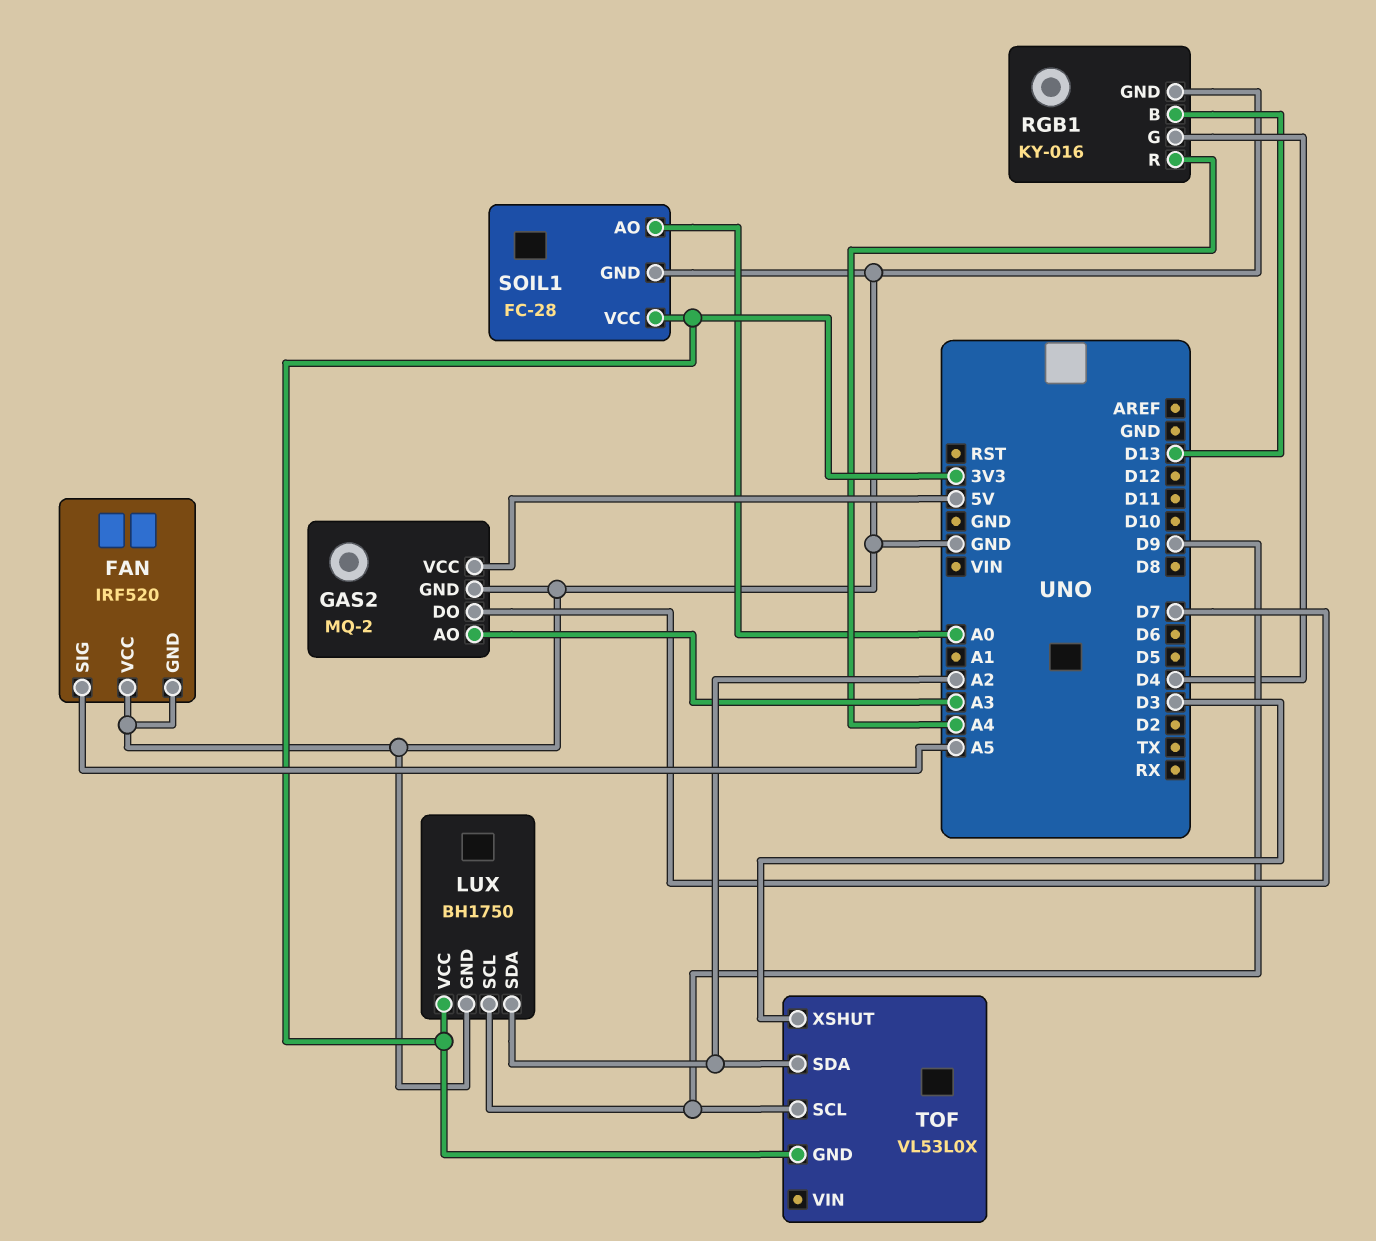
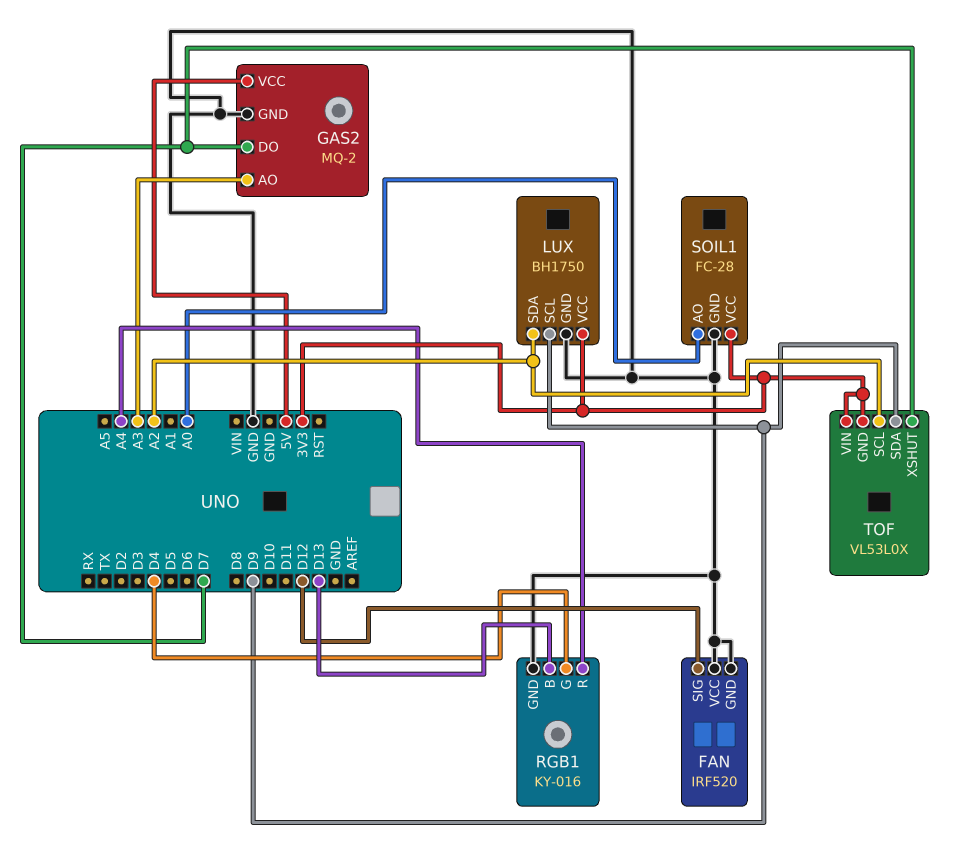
FAN pin SIG: A5 -> D12
TOF pin SCL: D9 -> A2
TOF pin SDA: A2 -> D9
TOF pin VIN: none -> 3V3
TOF pin XSHUT: D3 -> D7

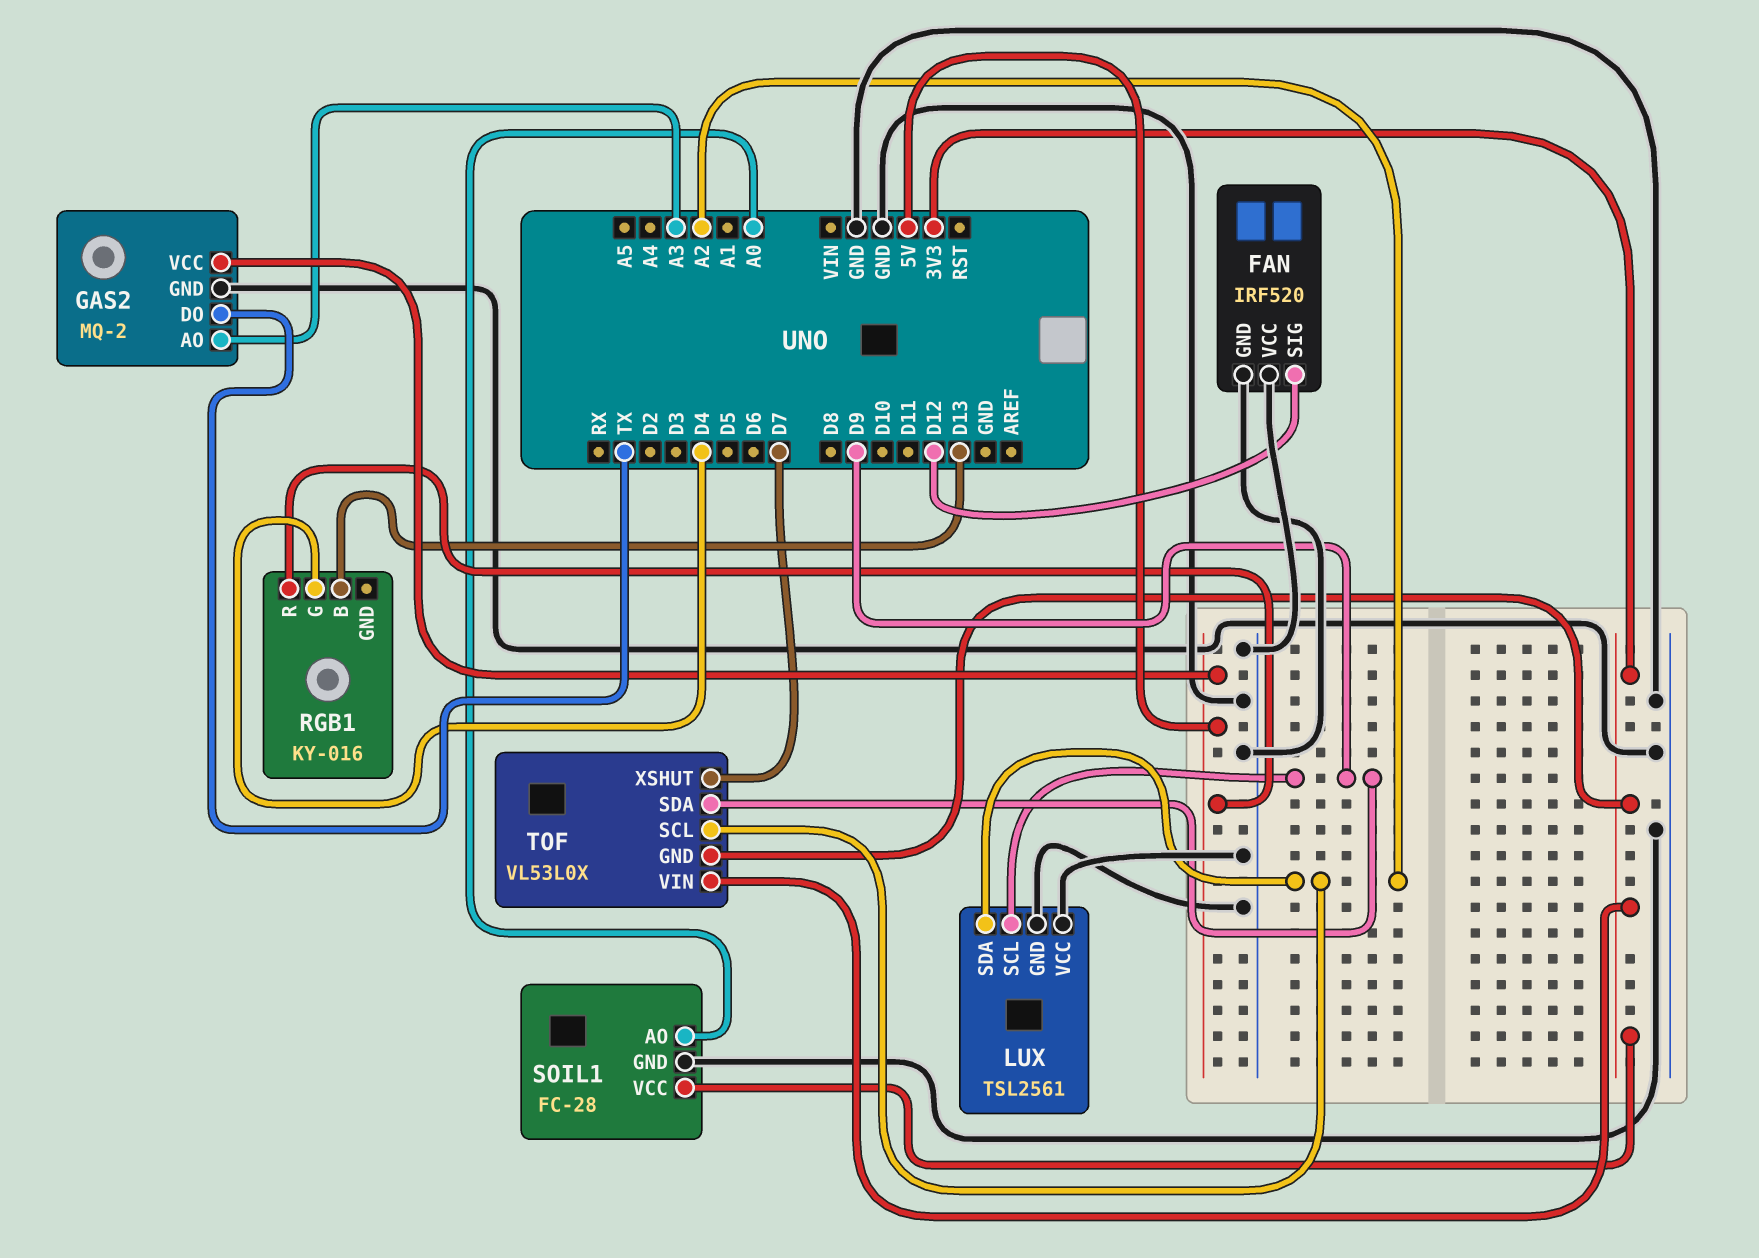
GAS2 pin DO: D7 -> TX
LUX: BH1750 -> TSL2561
LUX pin VCC: 3V3 -> GND
RGB1 pin GND: GND -> none
RGB1 pin R: A4 -> 5V

